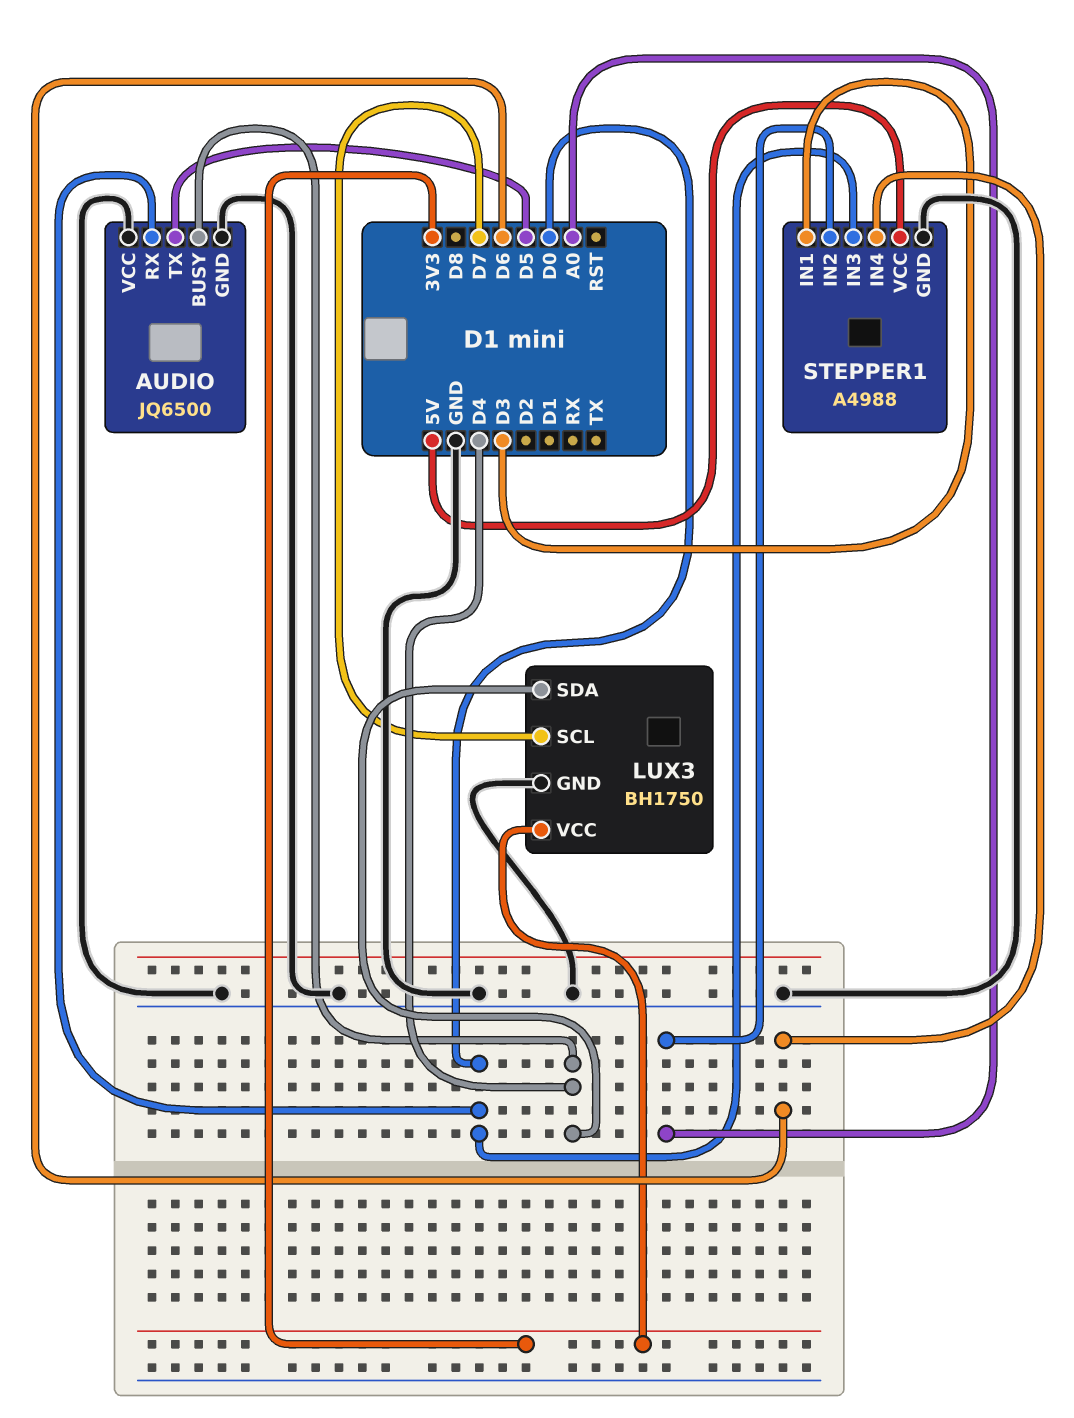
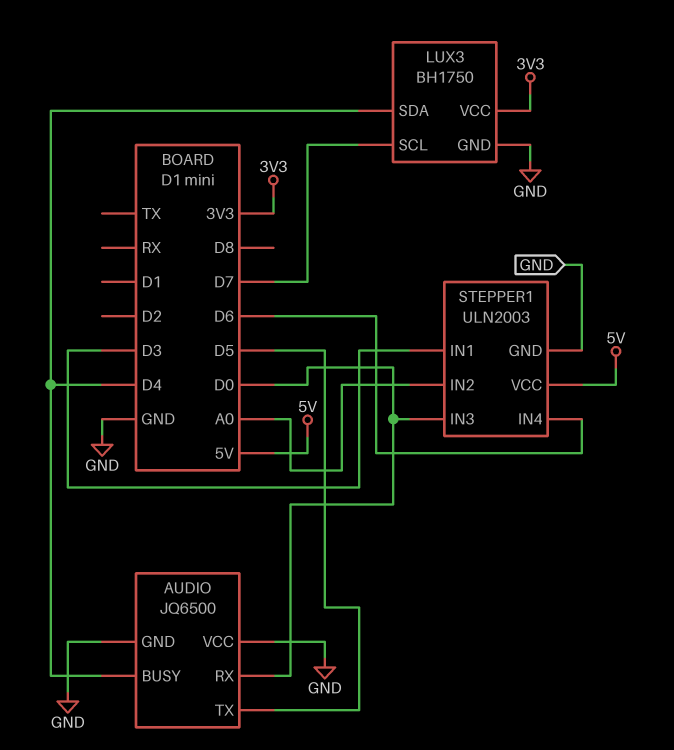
STEPPER1: A4988 -> ULN2003

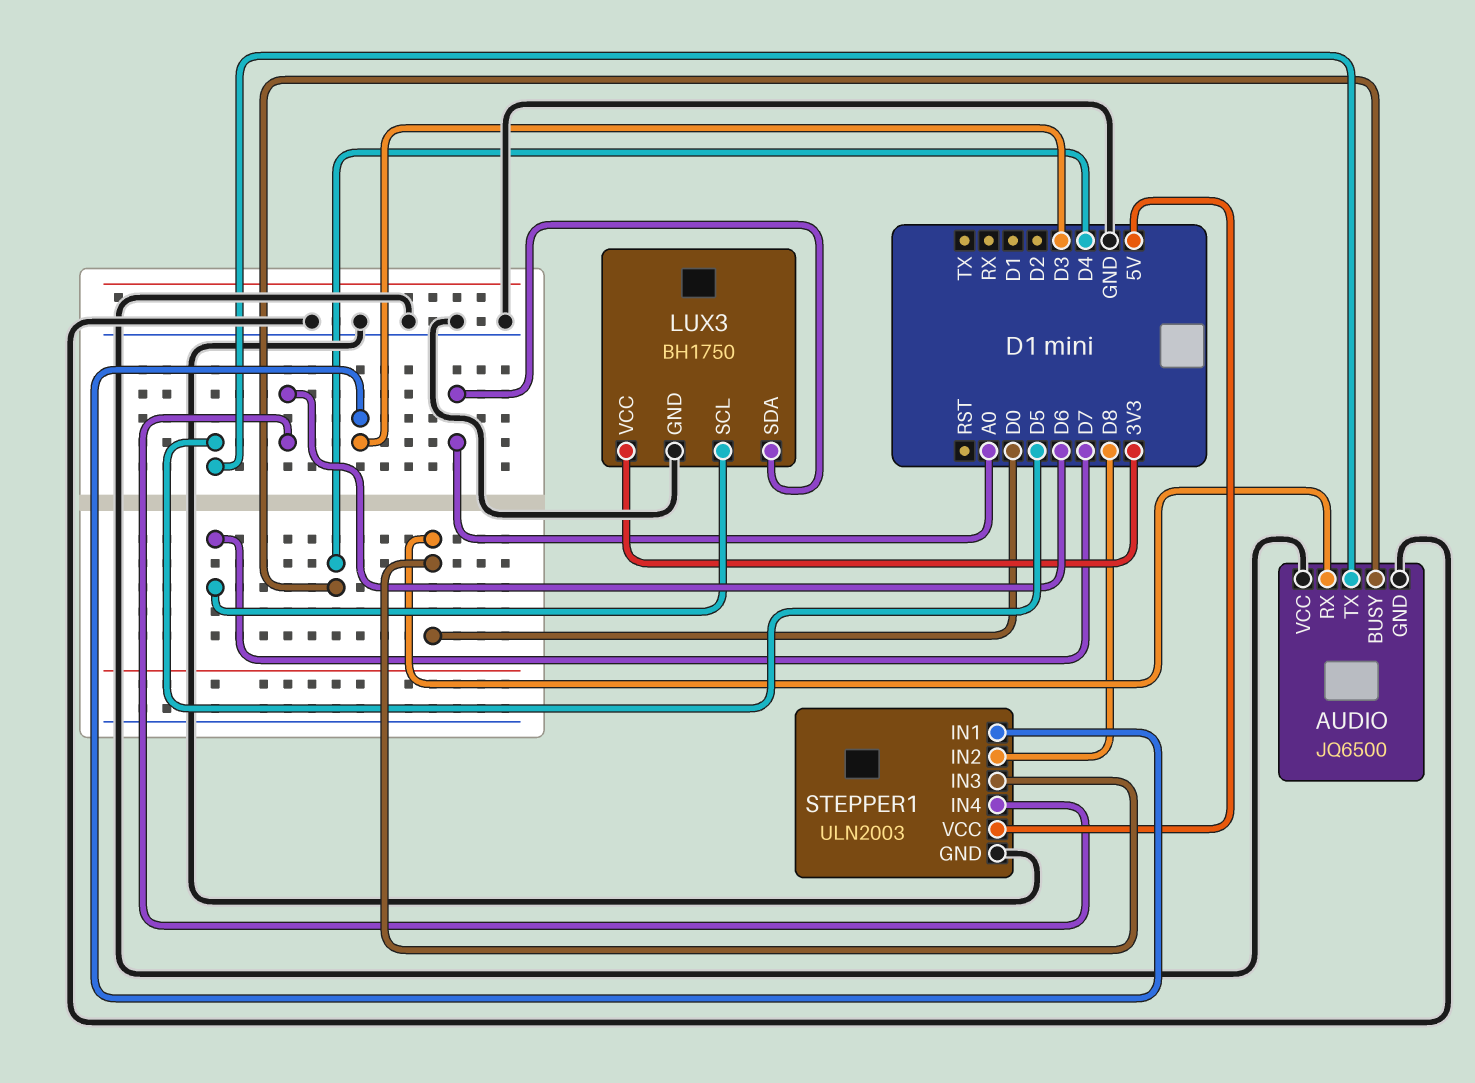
LUX3 pin SDA: D4 -> A0
STEPPER1 pin IN2: A0 -> D8

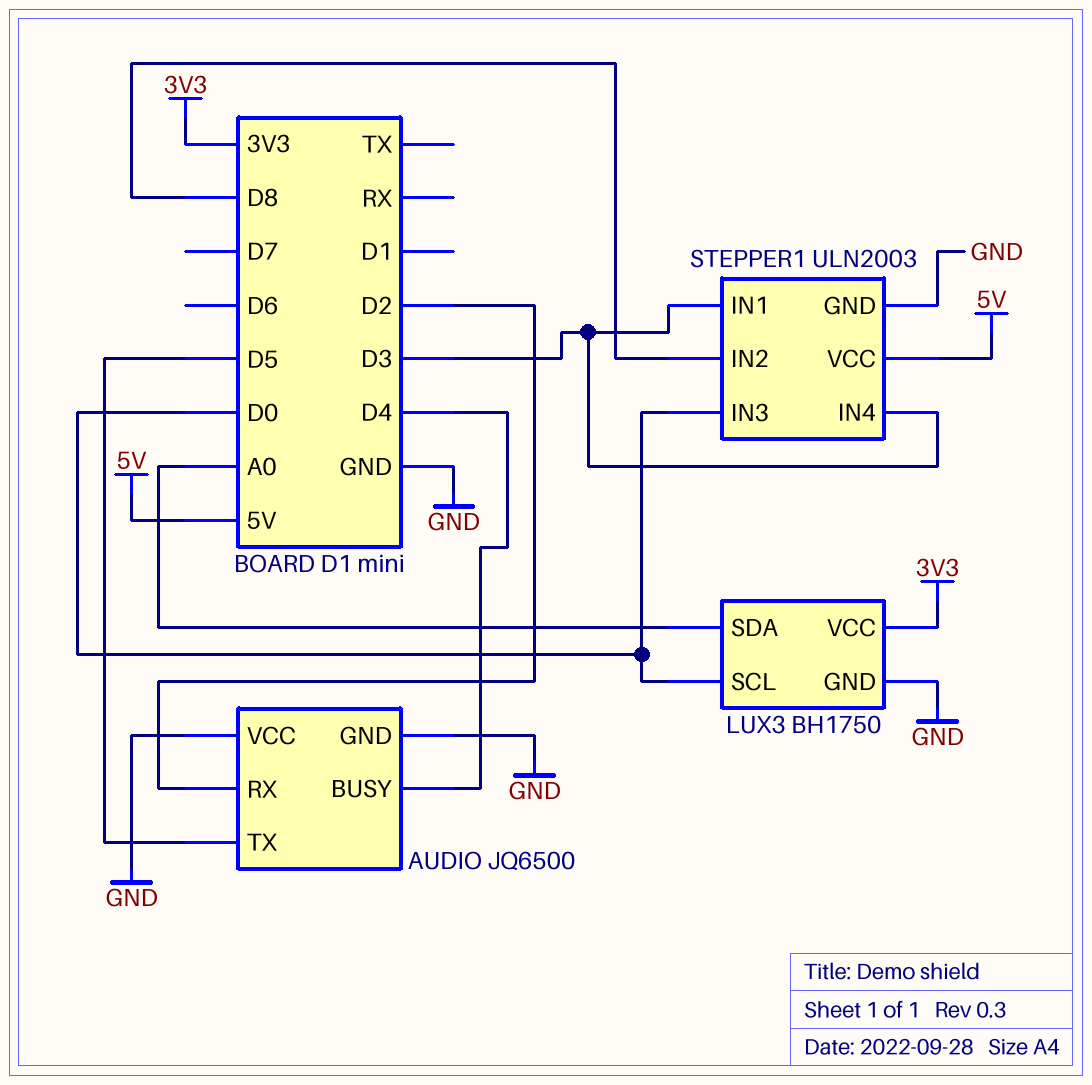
AUDIO pin RX: D0 -> D2
LUX3 pin SCL: D7 -> D0
STEPPER1 pin IN4: D6 -> D3

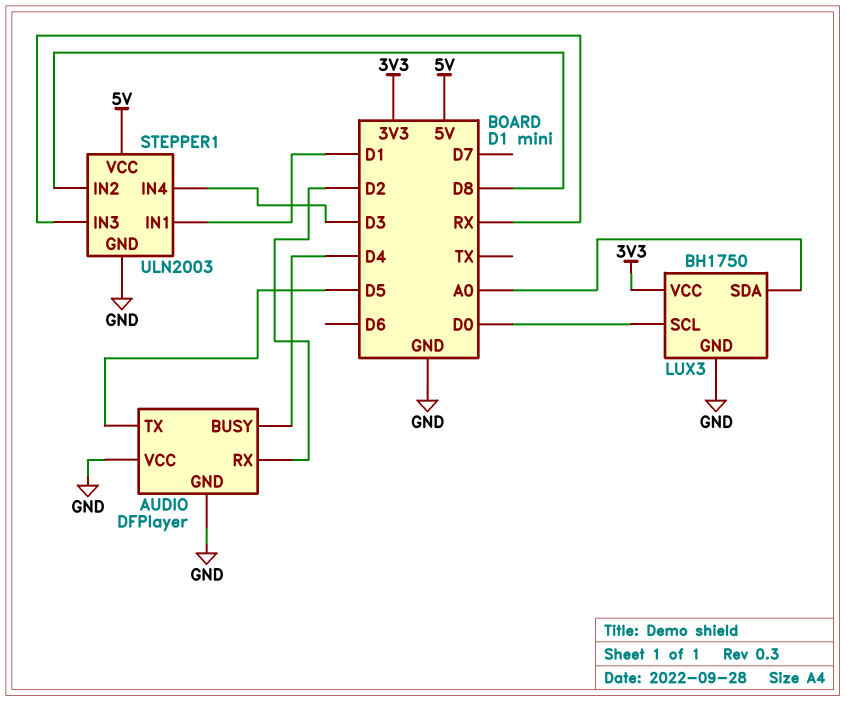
AUDIO: JQ6500 -> DFPlayer
STEPPER1 pin IN1: D3 -> D1
STEPPER1 pin IN3: D0 -> RX

